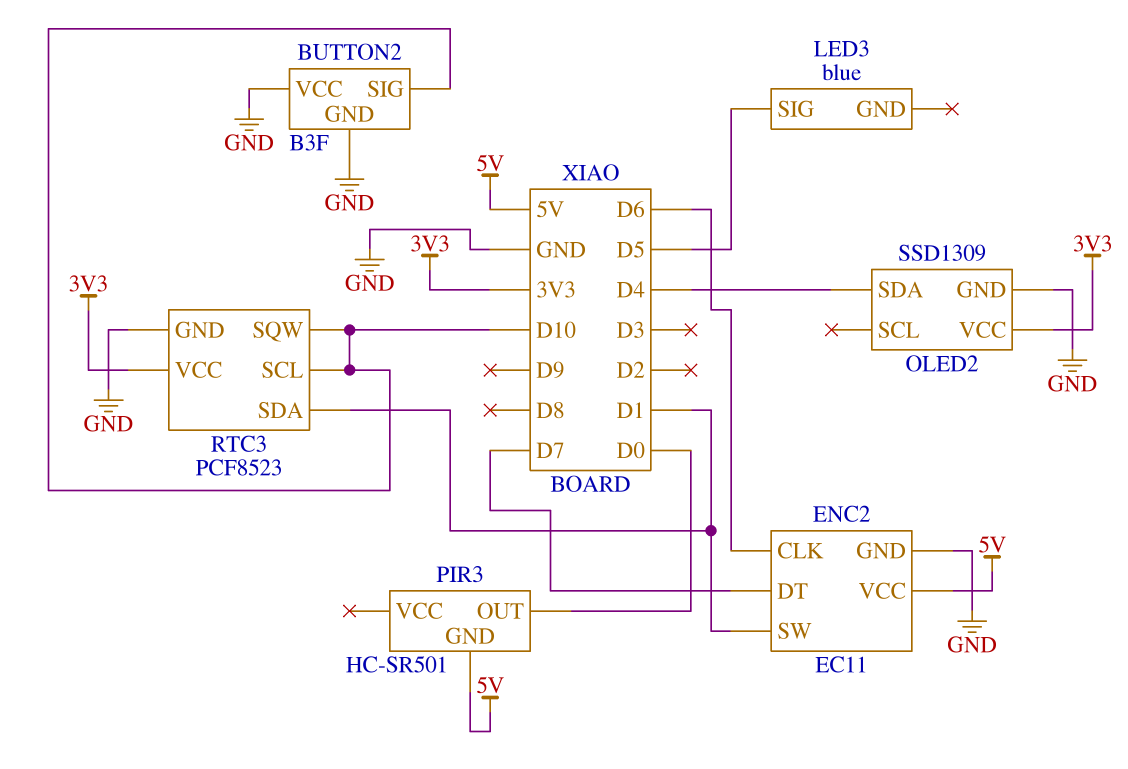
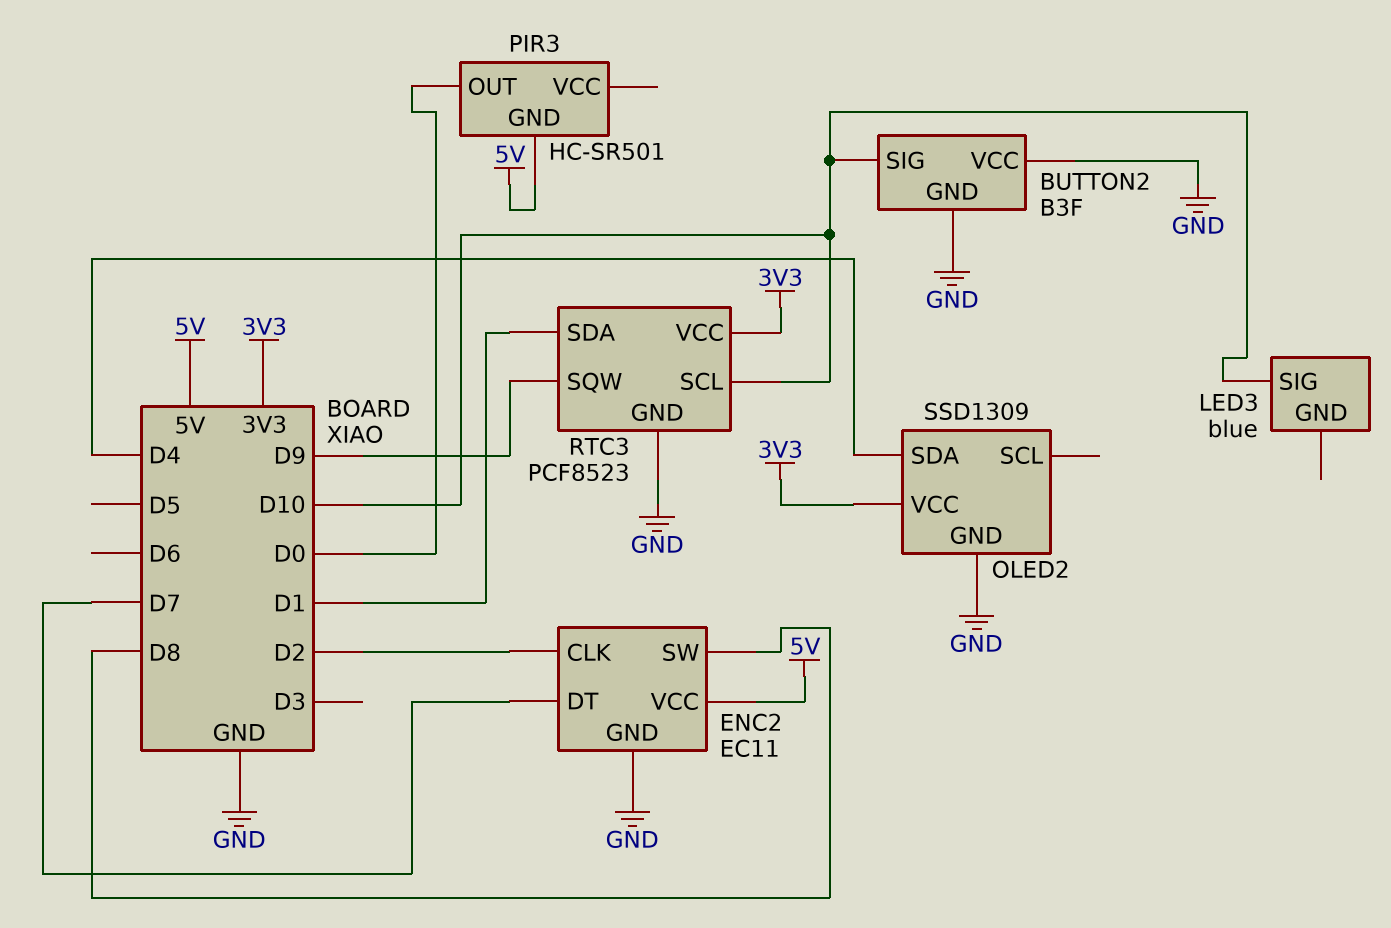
ENC2 pin CLK: D6 -> D2
ENC2 pin SW: D1 -> D8
LED3 pin SIG: D5 -> D10
RTC3 pin SQW: D10 -> D9

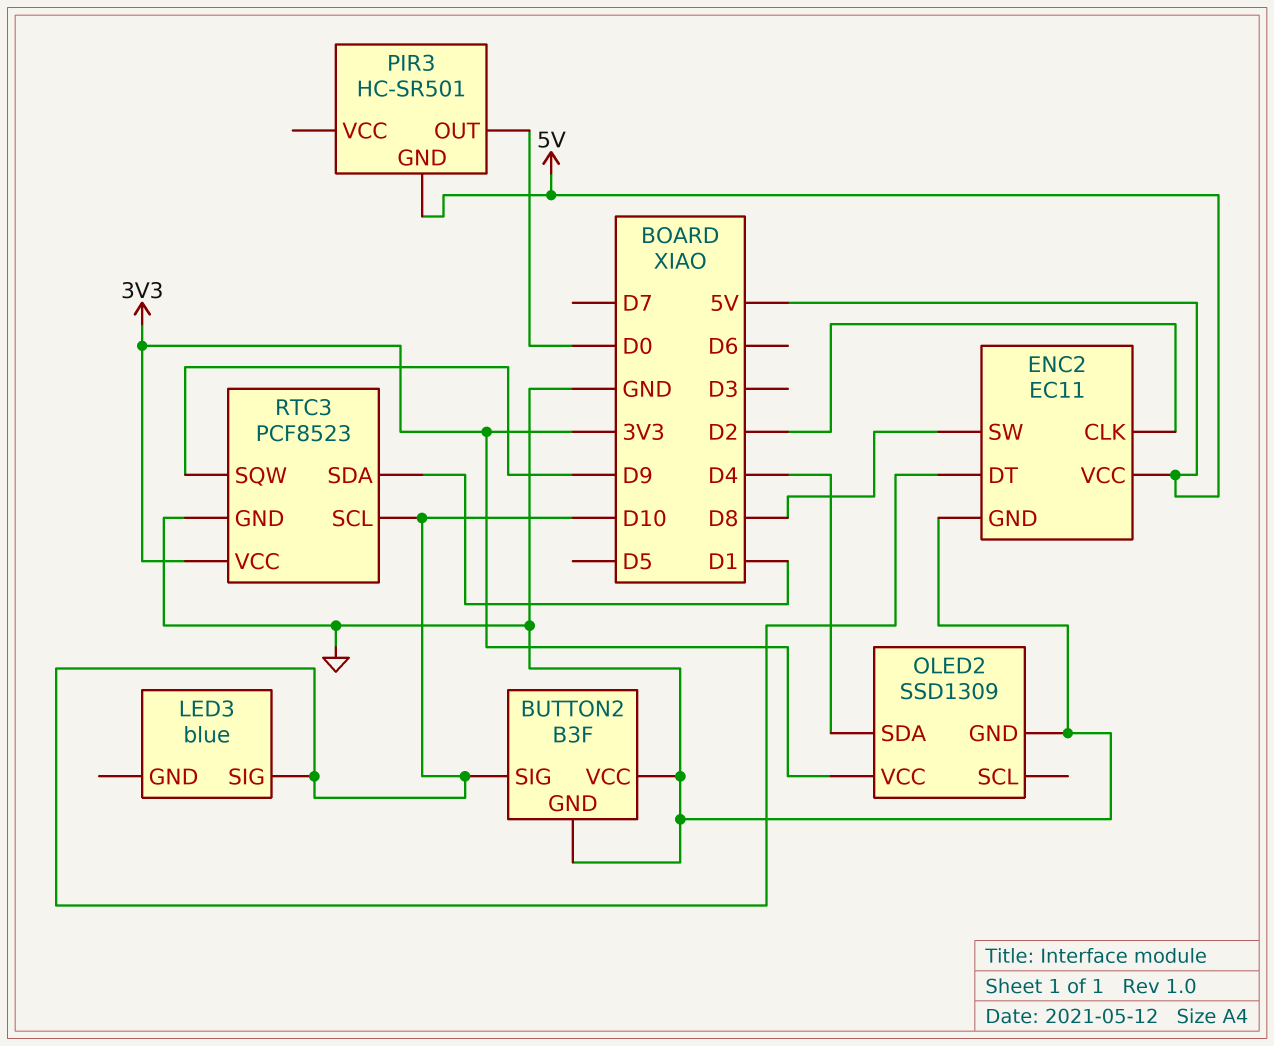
ENC2 pin DT: D7 -> D10

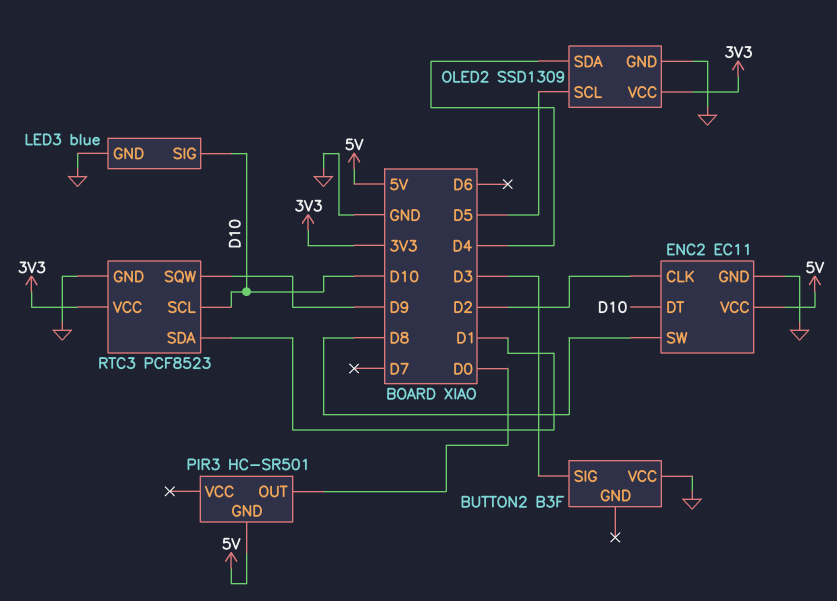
BUTTON2 pin GND: GND -> none
BUTTON2 pin SIG: D10 -> D3
LED3 pin GND: none -> GND
OLED2 pin SCL: none -> D5

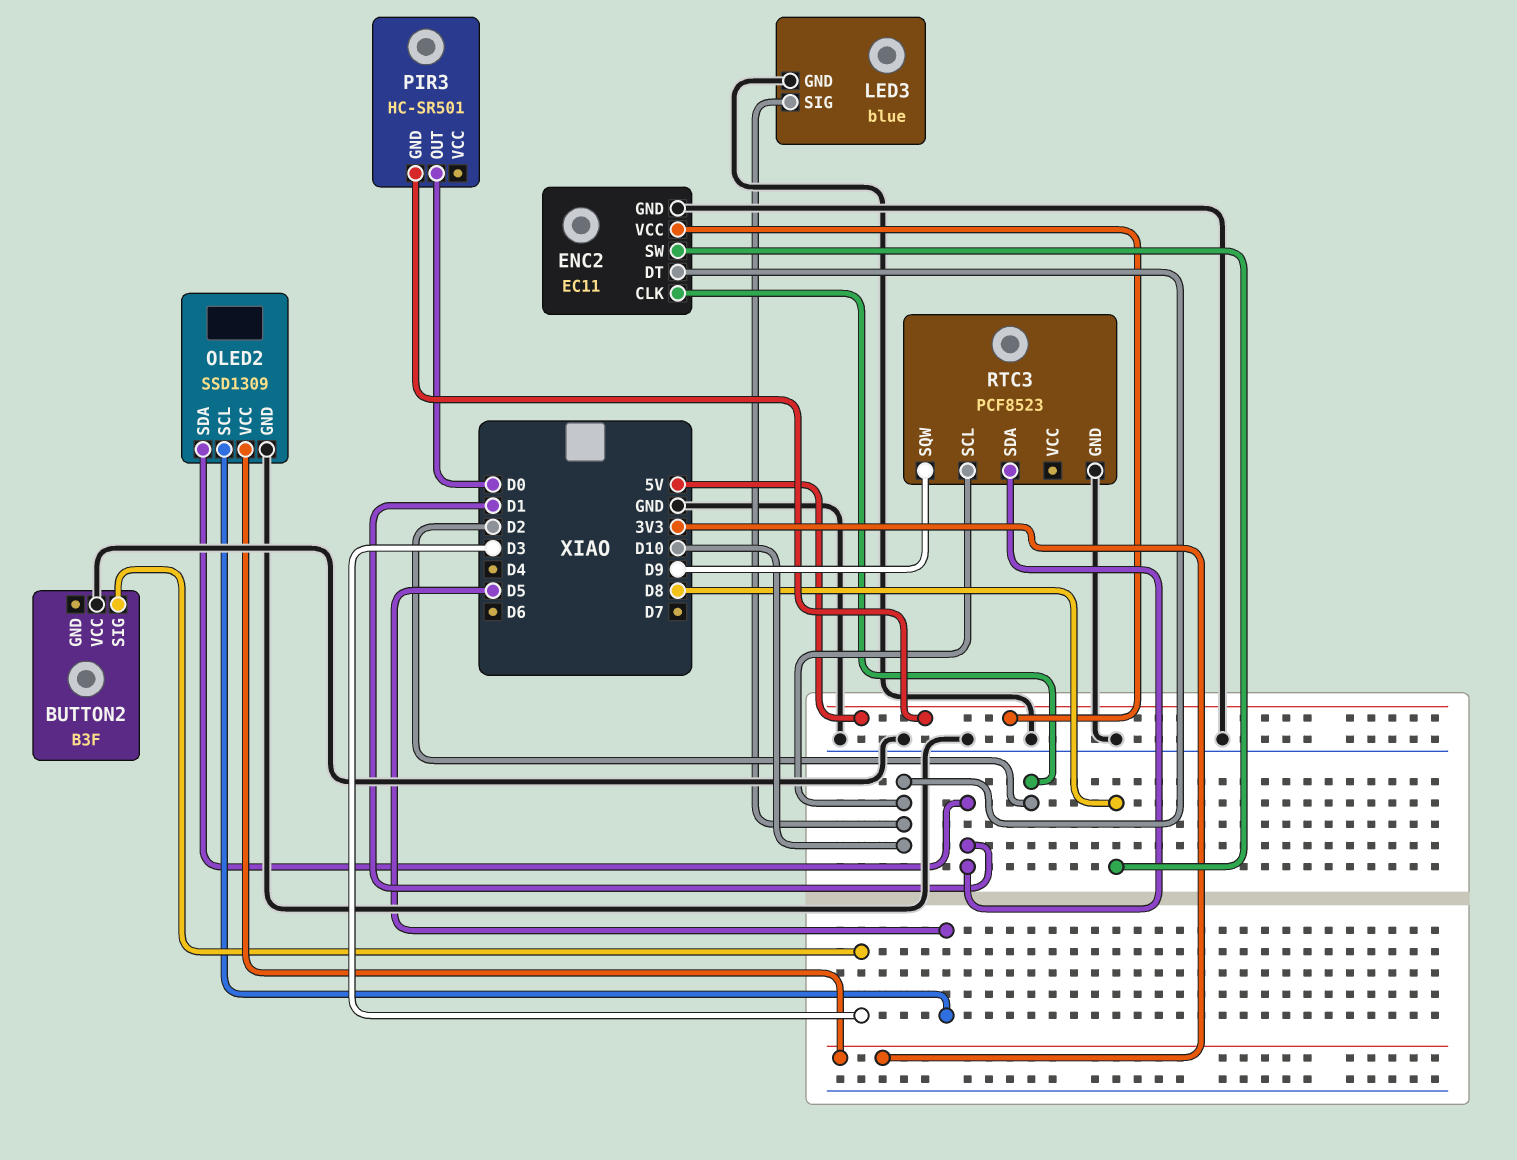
OLED2 pin SDA: D4 -> D1
RTC3 pin VCC: 3V3 -> none

